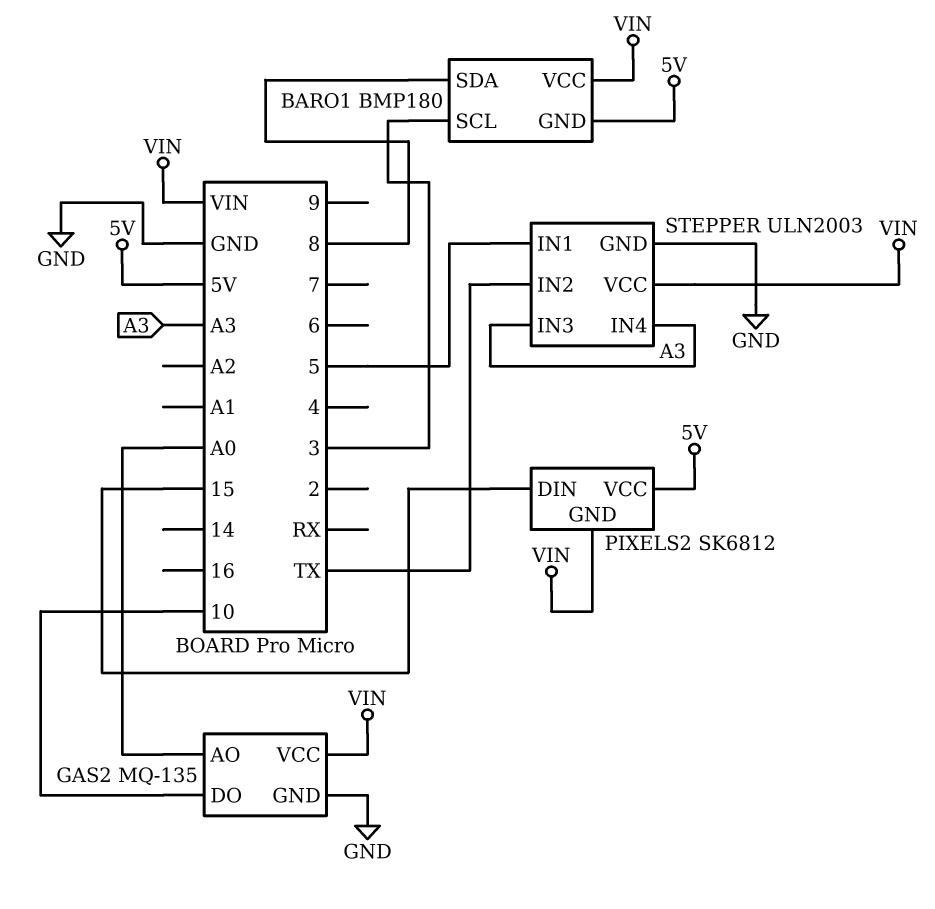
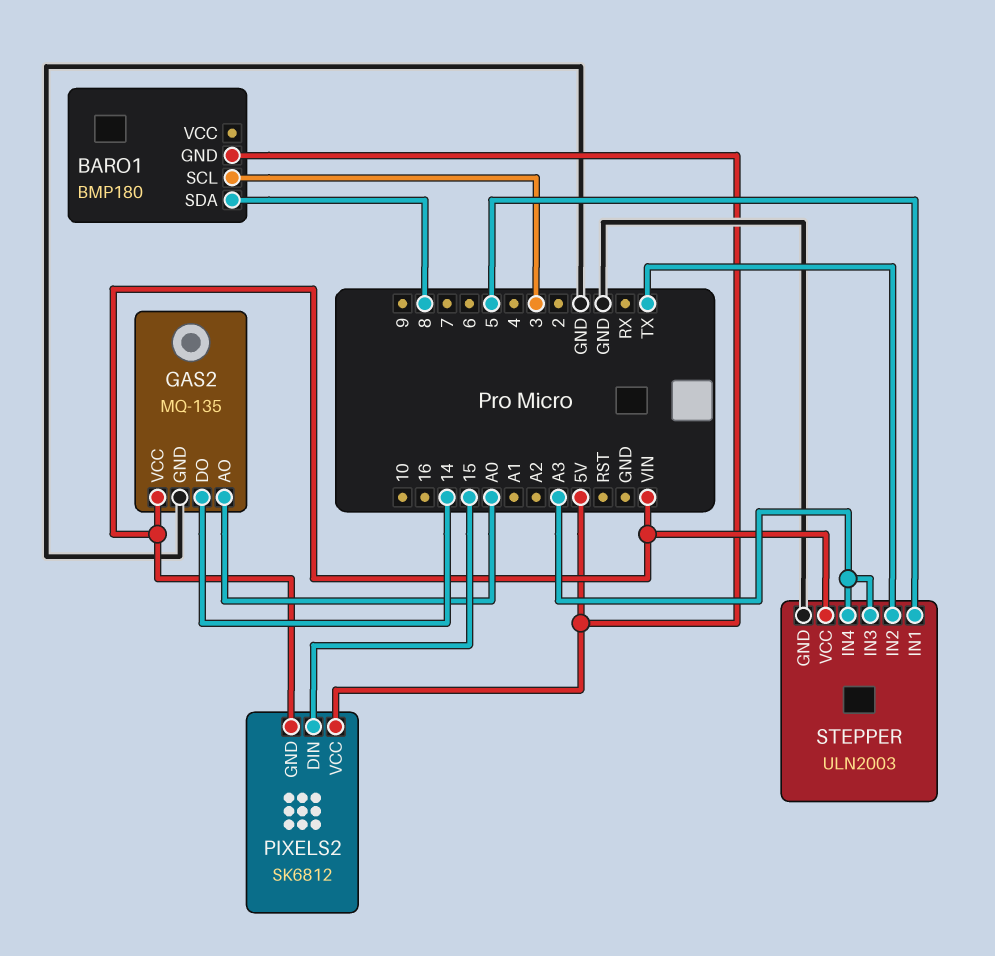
BARO1 pin VCC: VIN -> none
GAS2 pin DO: 10 -> 14

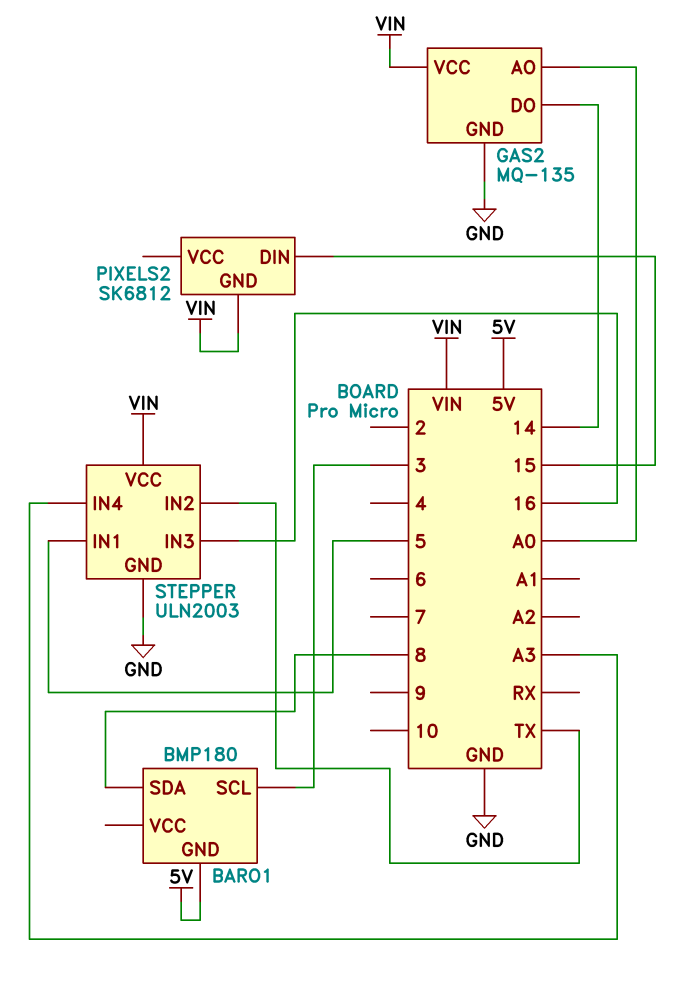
PIXELS2 pin VCC: 5V -> none
STEPPER pin IN3: A3 -> 16

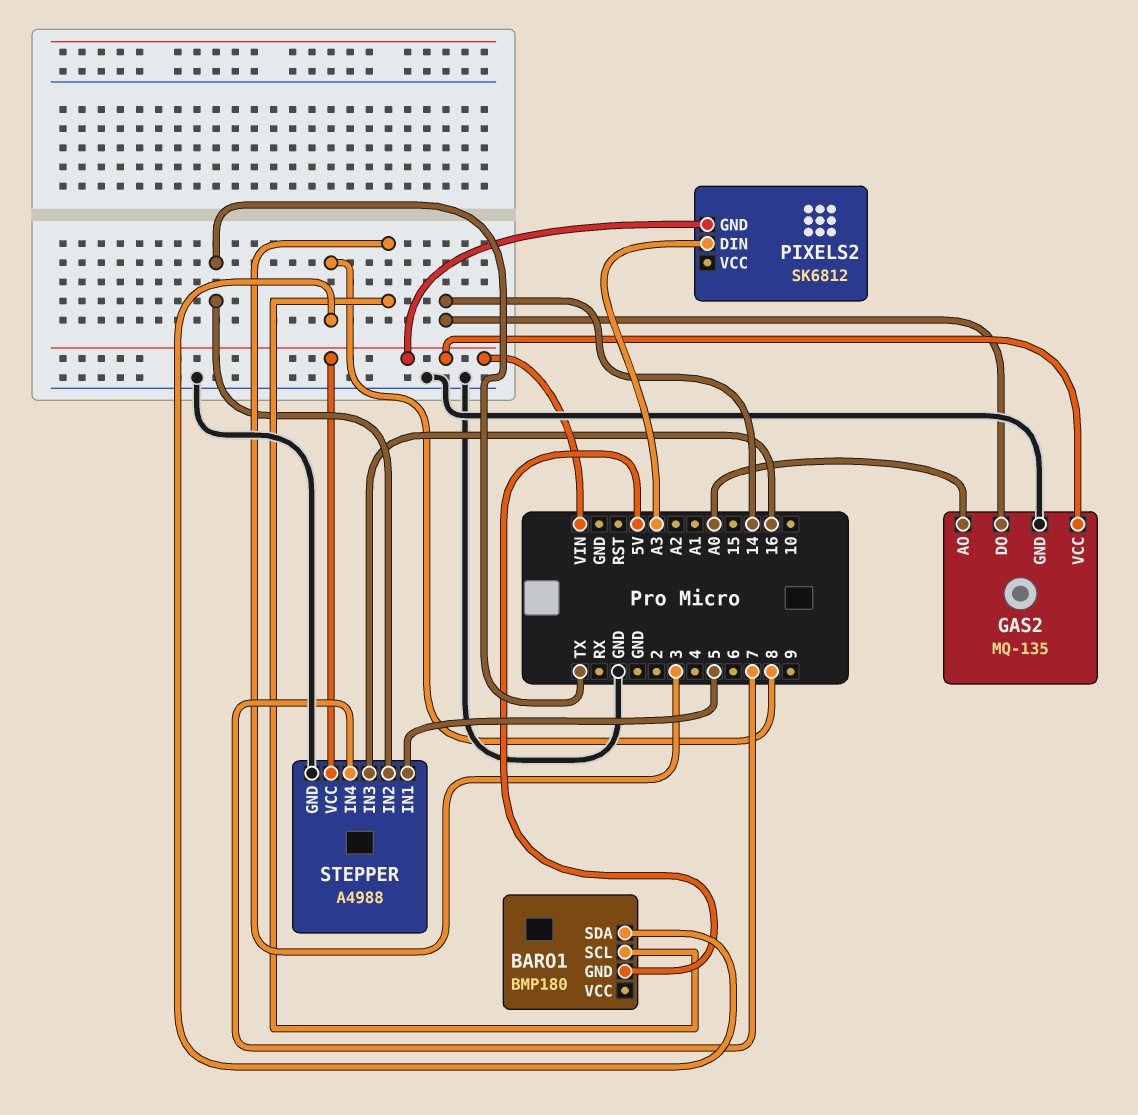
PIXELS2 pin DIN: 15 -> A3
STEPPER: ULN2003 -> A4988
STEPPER pin IN4: A3 -> 7

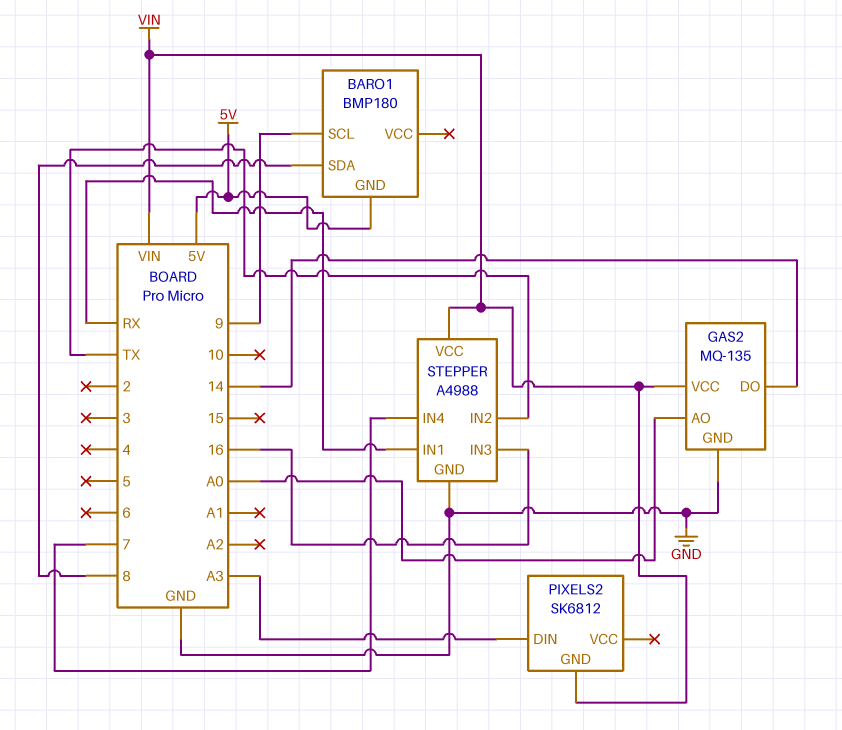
BARO1 pin SCL: 3 -> 9
STEPPER pin IN1: 5 -> RX

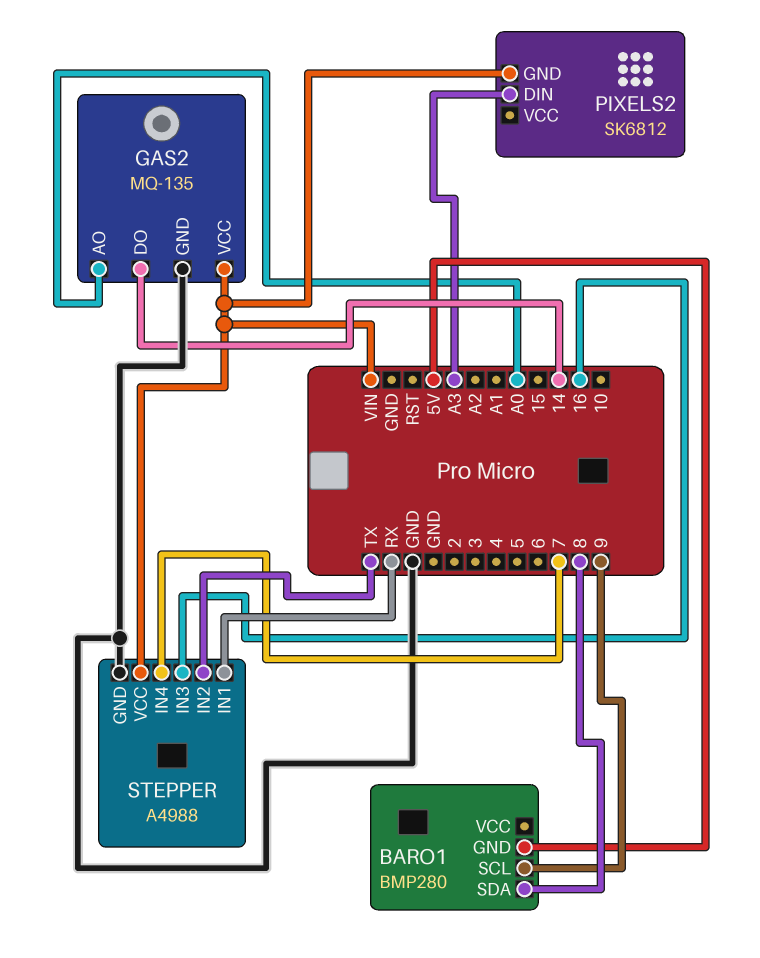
BARO1: BMP180 -> BMP280

